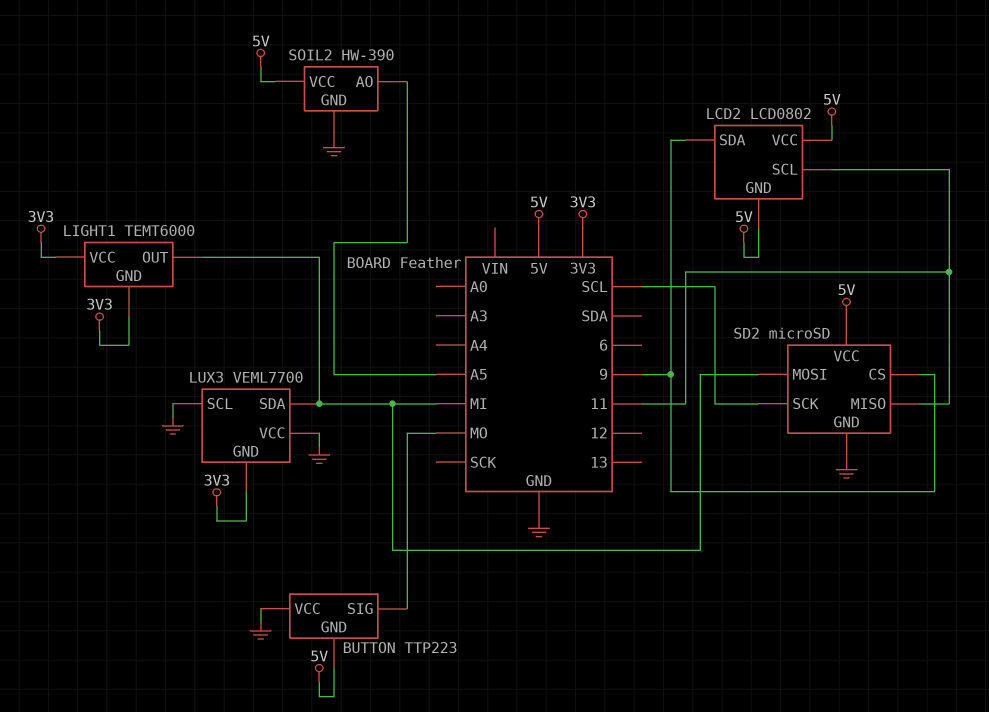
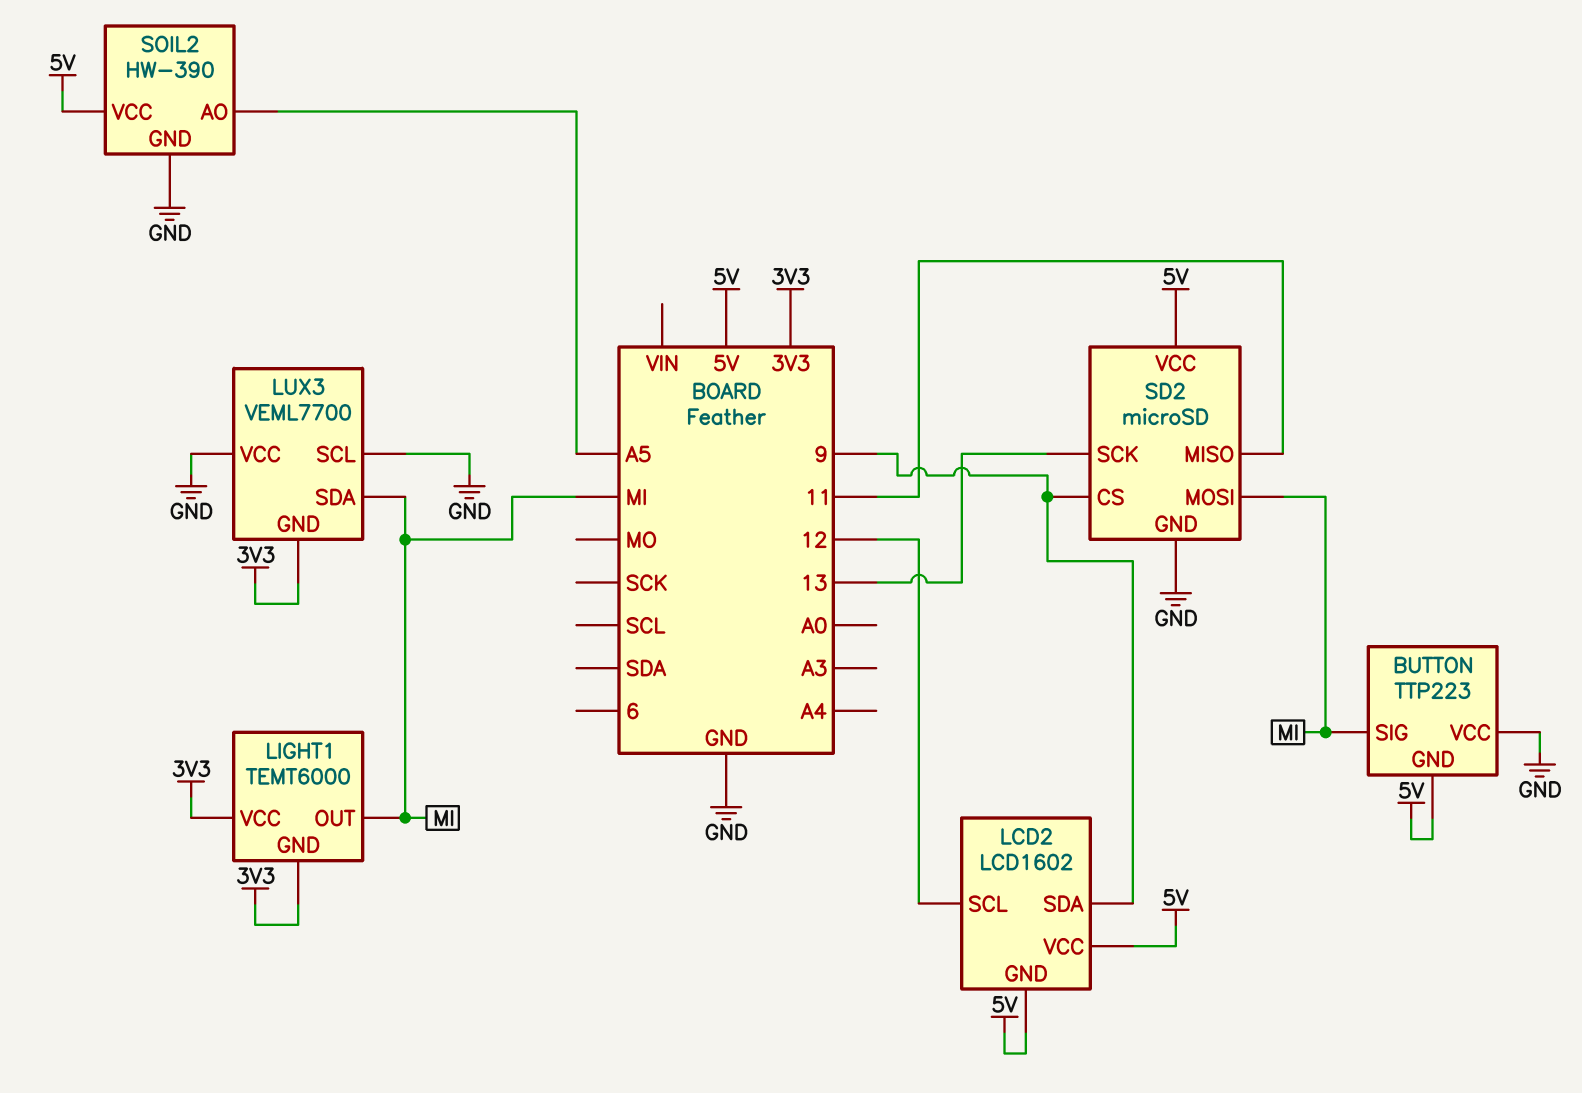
BUTTON pin SIG: MO -> MI
LCD2: LCD0802 -> LCD1602
LCD2 pin SCL: 11 -> 12
SD2 pin SCK: SCL -> 13

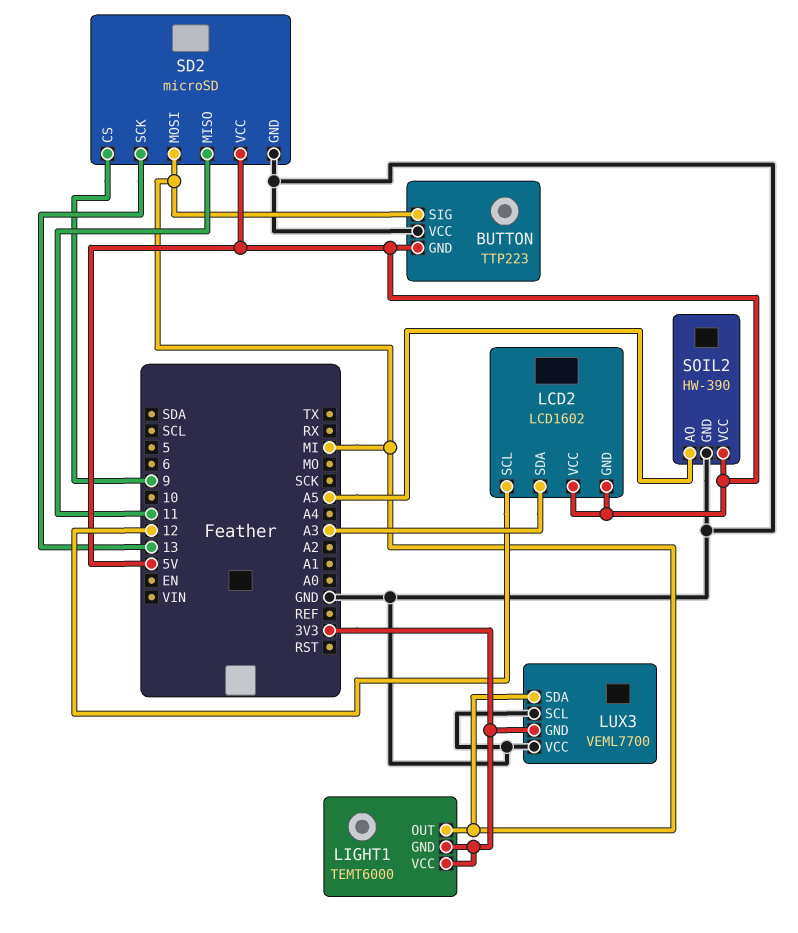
LCD2 pin SDA: 9 -> A3

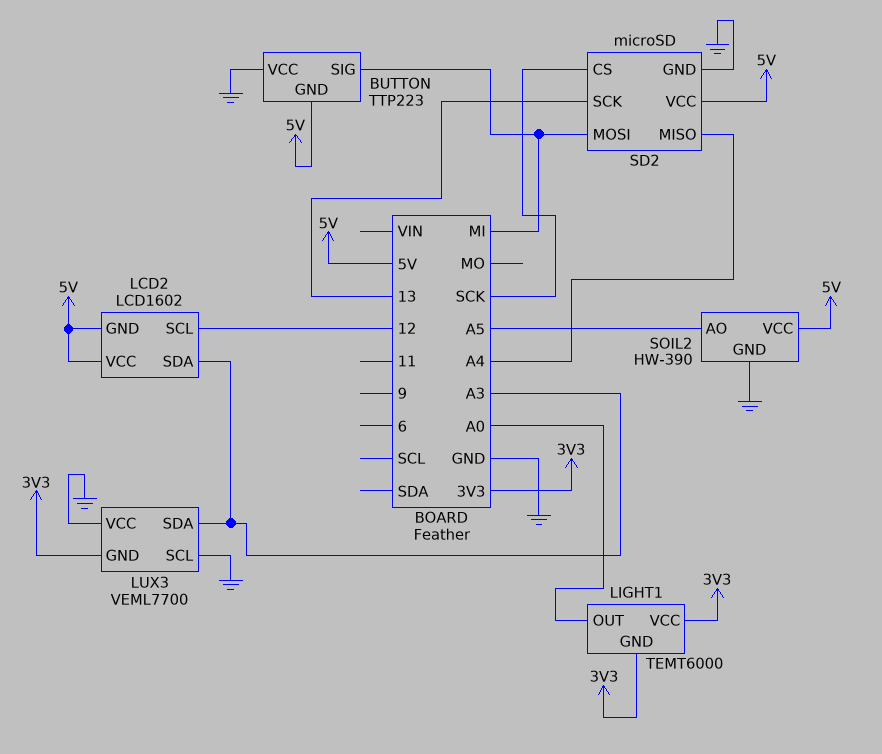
LIGHT1 pin OUT: MI -> A0
LUX3 pin SDA: MI -> A3
SD2 pin CS: 9 -> SCK
SD2 pin MISO: 11 -> A4

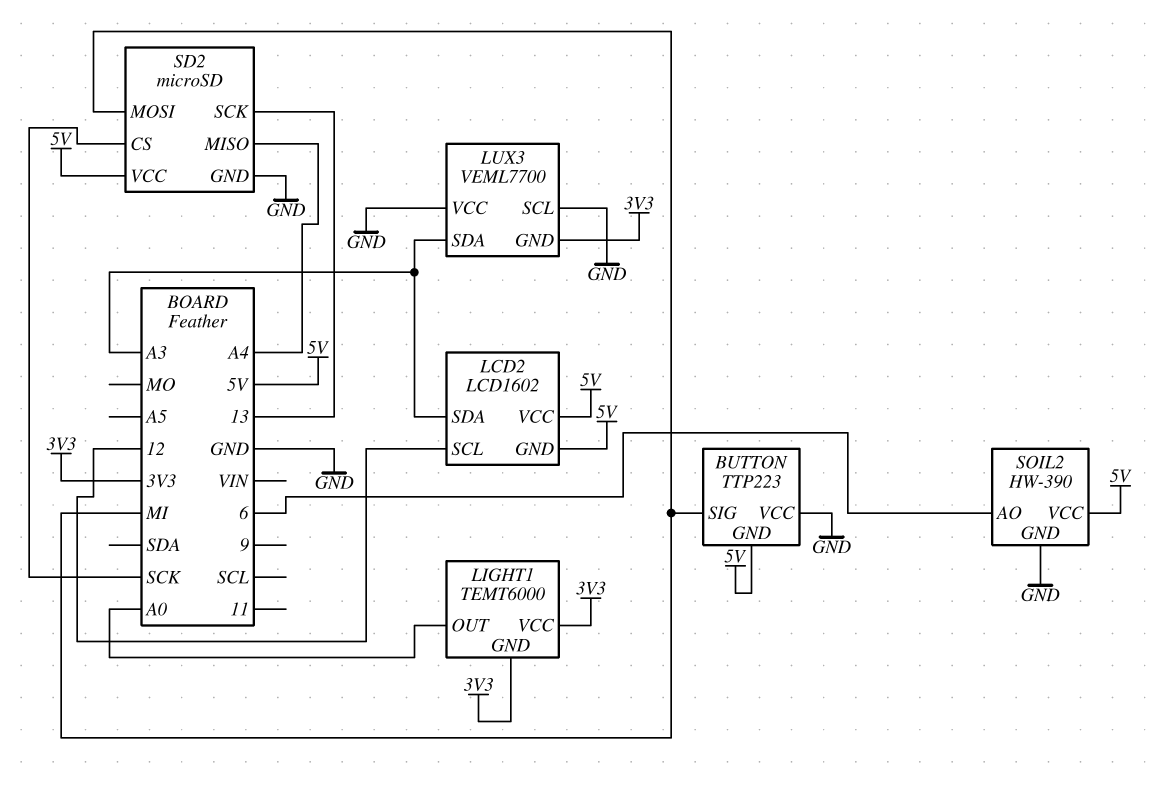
SOIL2 pin AO: A5 -> 6

